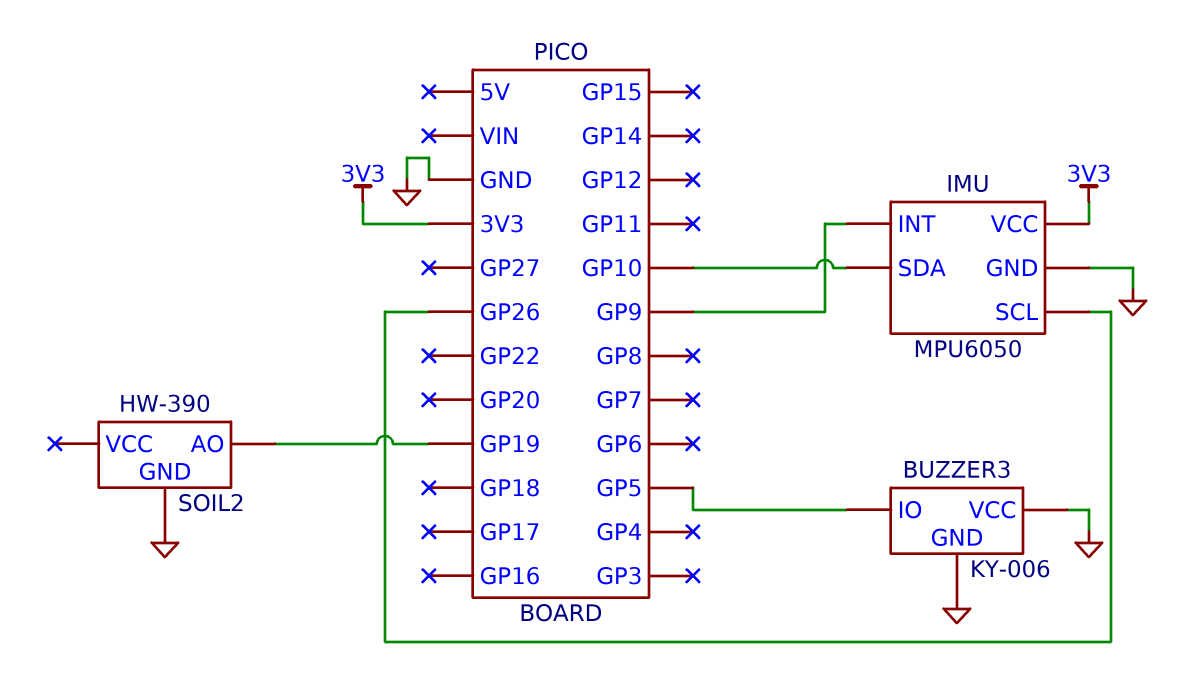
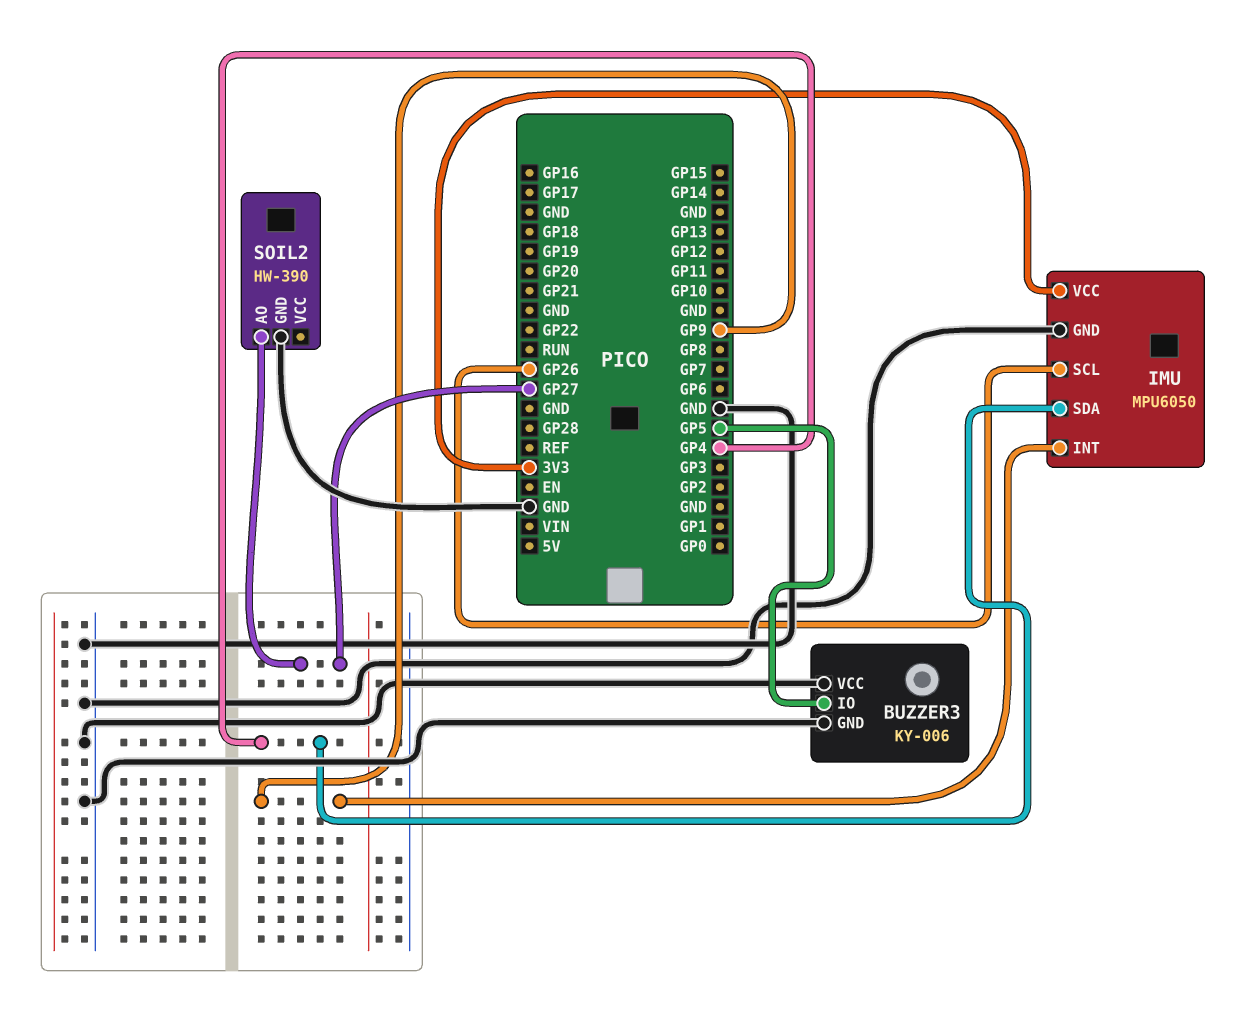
IMU pin SDA: GP10 -> GP4
SOIL2 pin AO: GP19 -> GP27

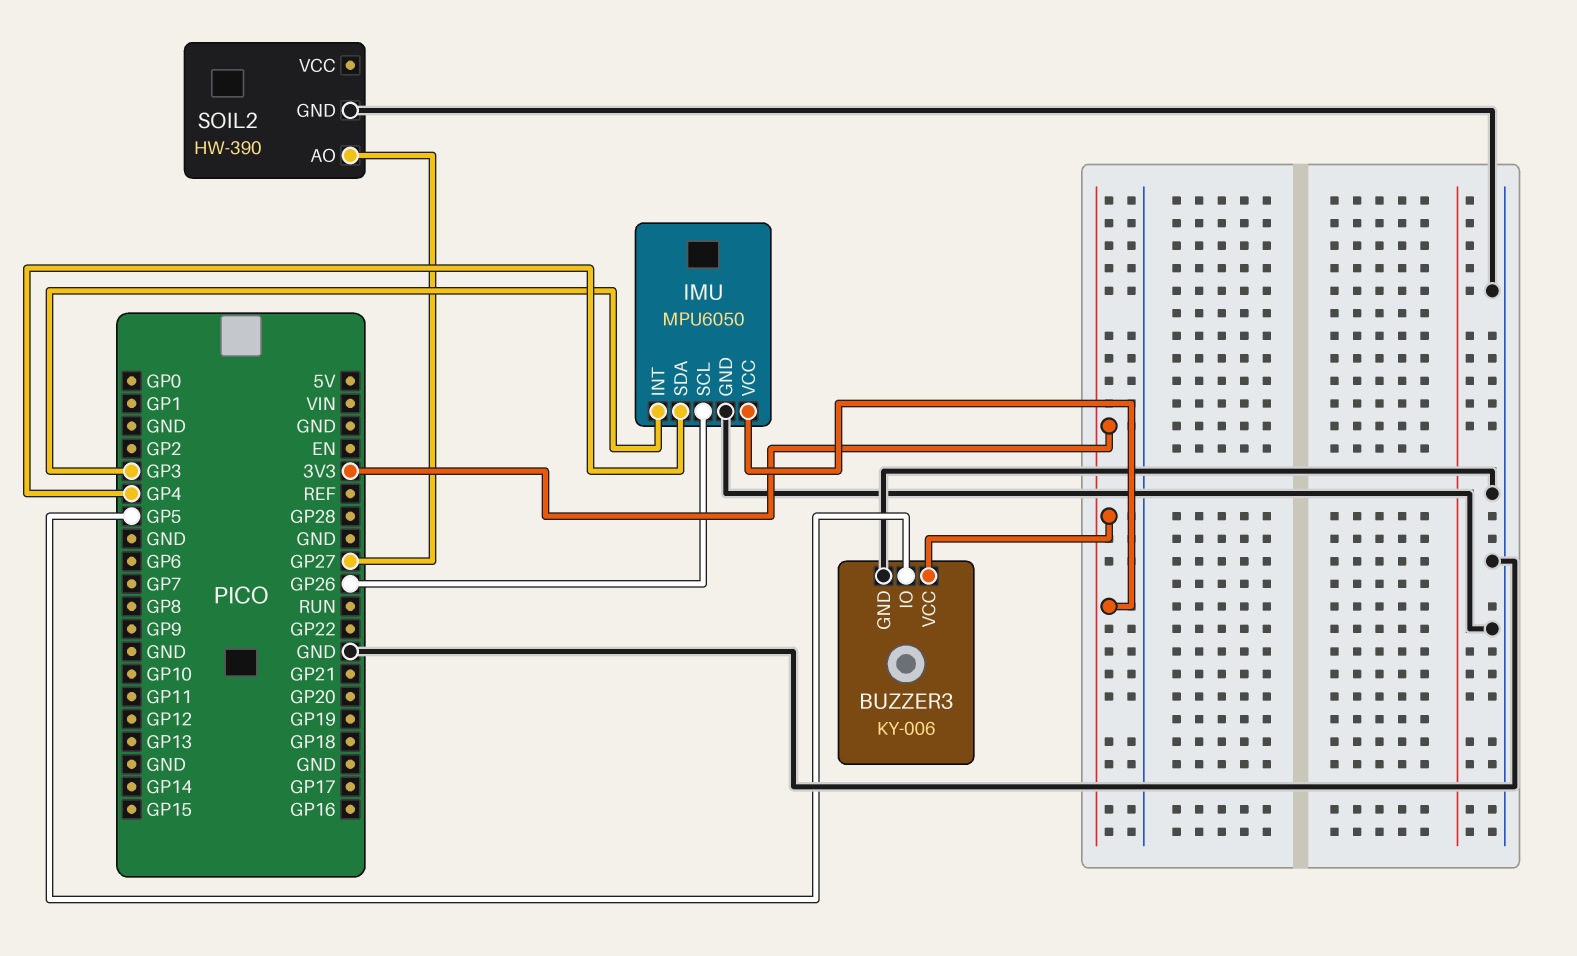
BUZZER3 pin VCC: GND -> 3V3
IMU pin INT: GP9 -> GP3

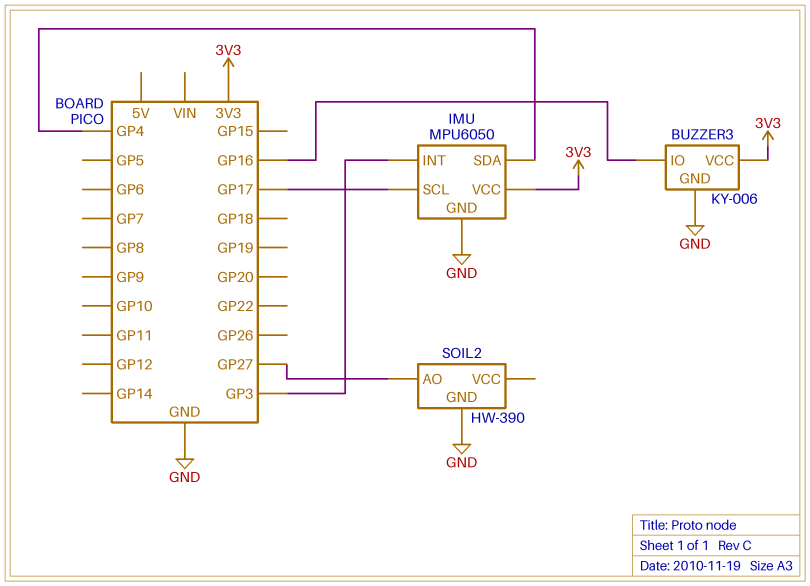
BUZZER3 pin IO: GP5 -> GP16
IMU pin SCL: GP26 -> GP17

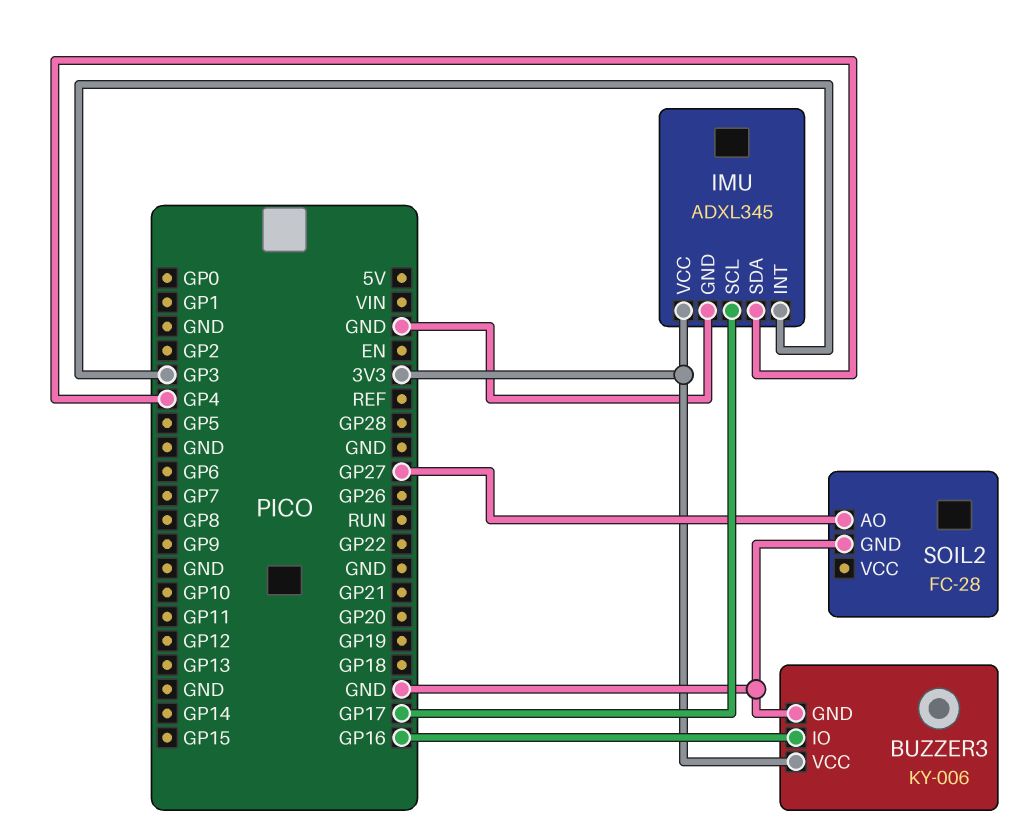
IMU: MPU6050 -> ADXL345
SOIL2: HW-390 -> FC-28

